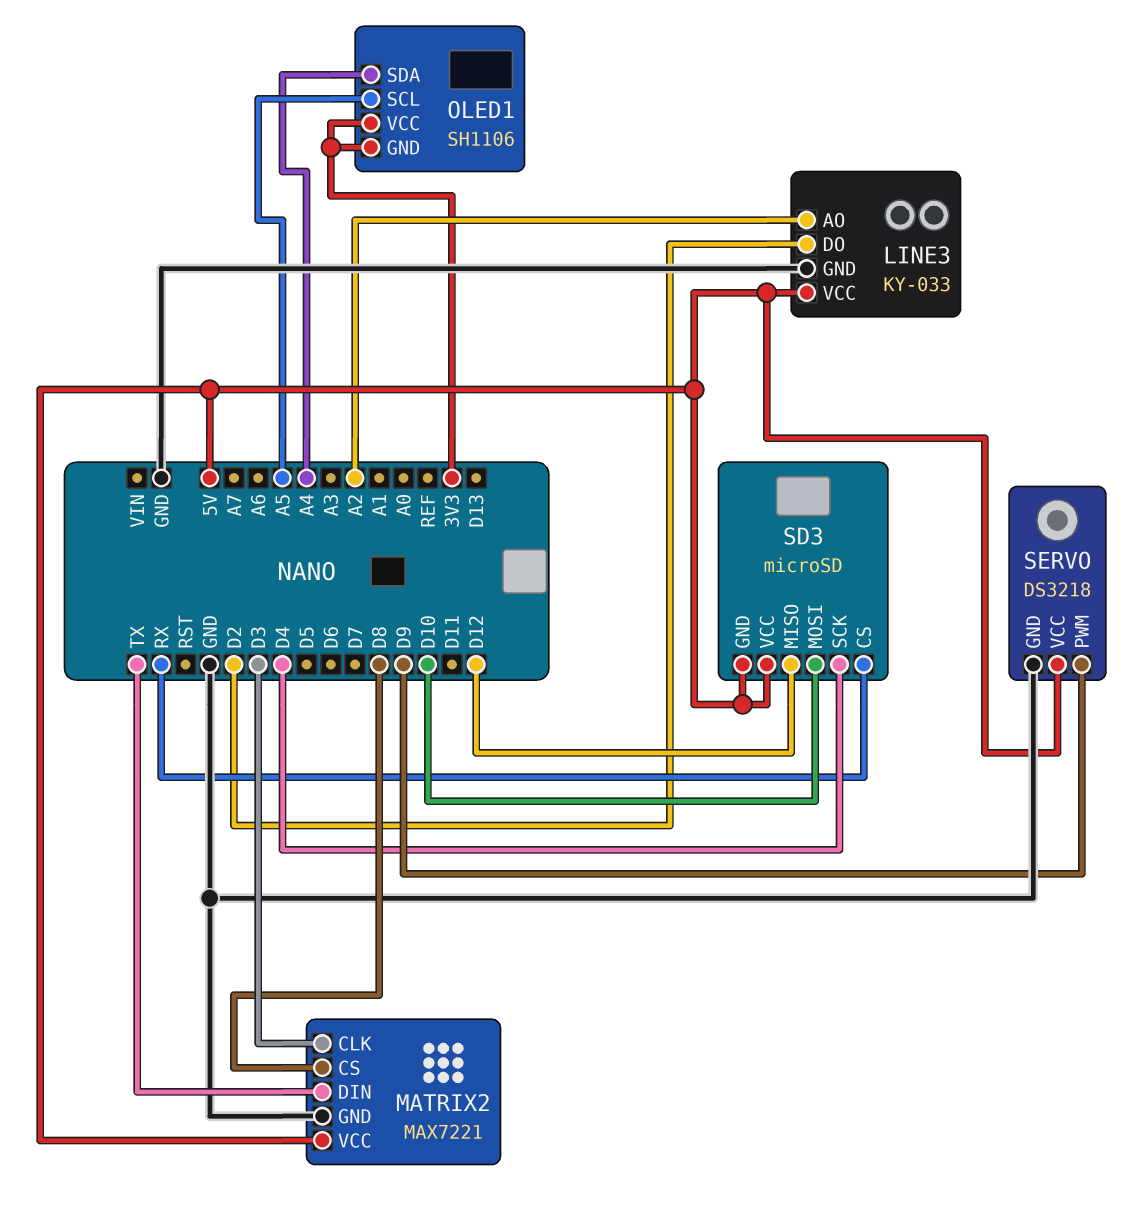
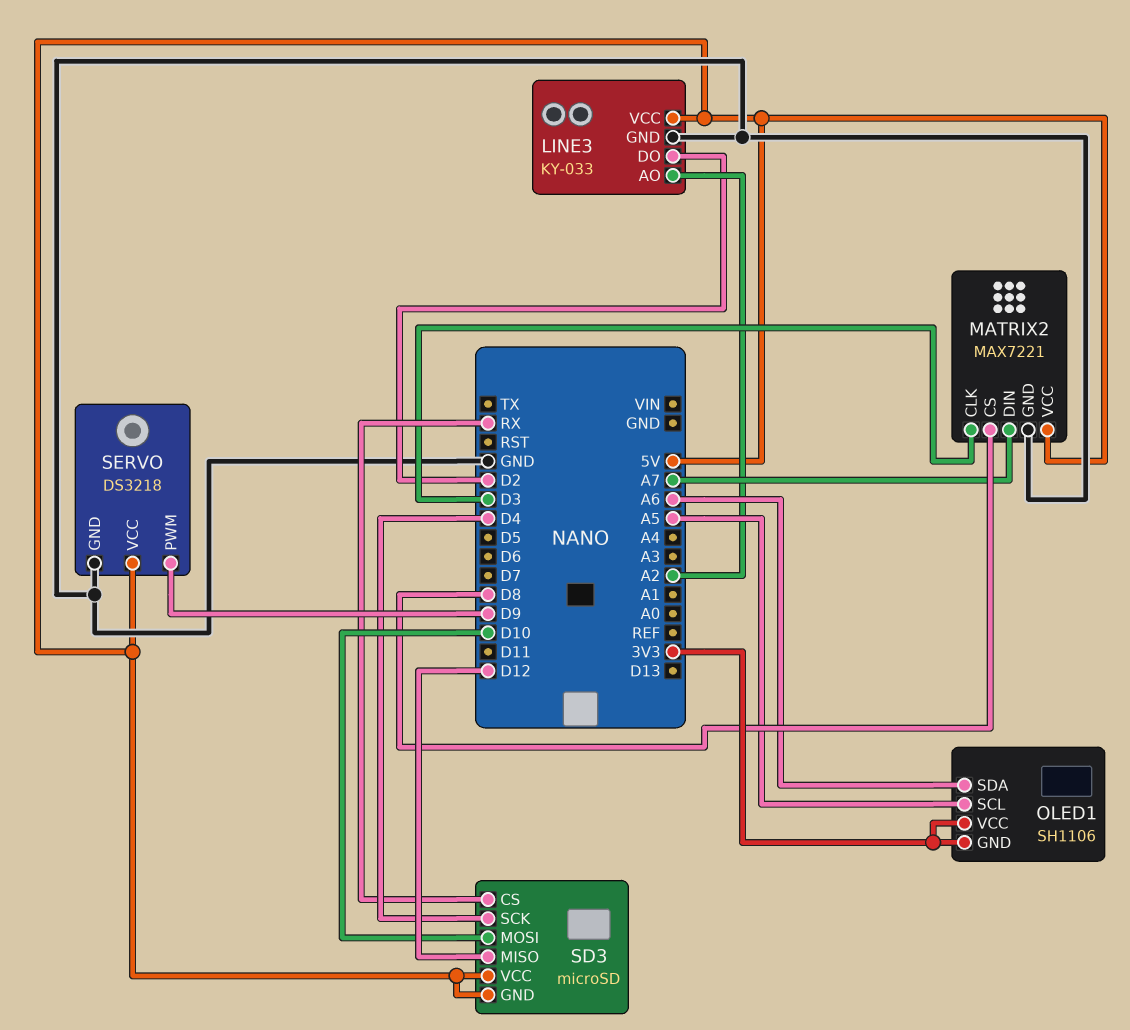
MATRIX2 pin DIN: TX -> A7
OLED1 pin SDA: A4 -> A6

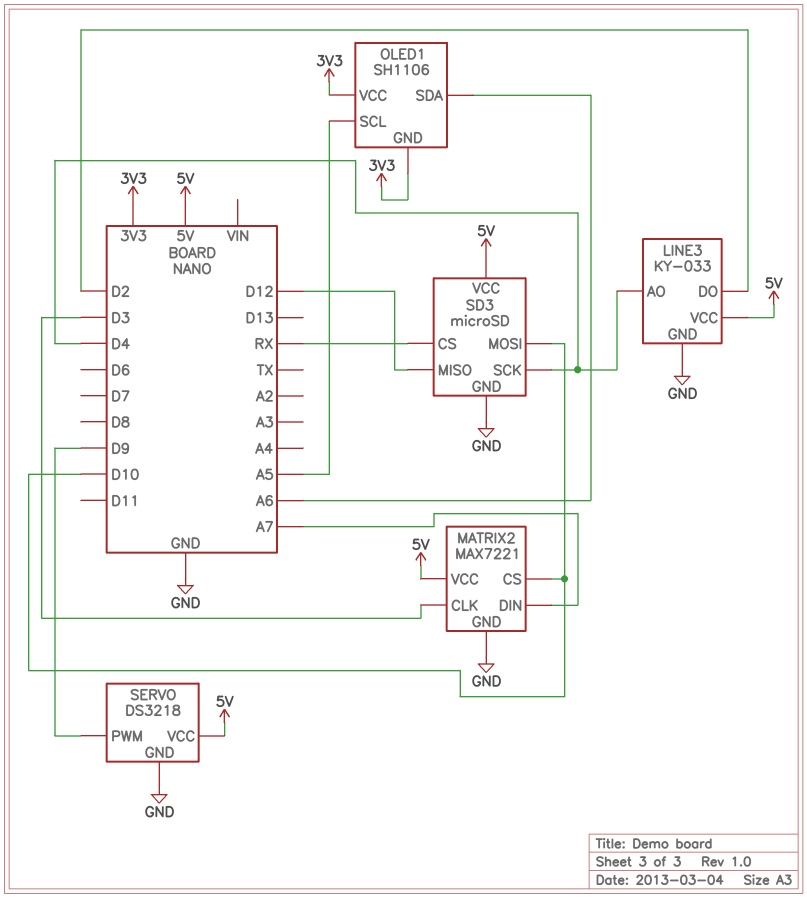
LINE3 pin AO: A2 -> D4
MATRIX2 pin CS: D8 -> D10
SD3 pin GND: 5V -> GND

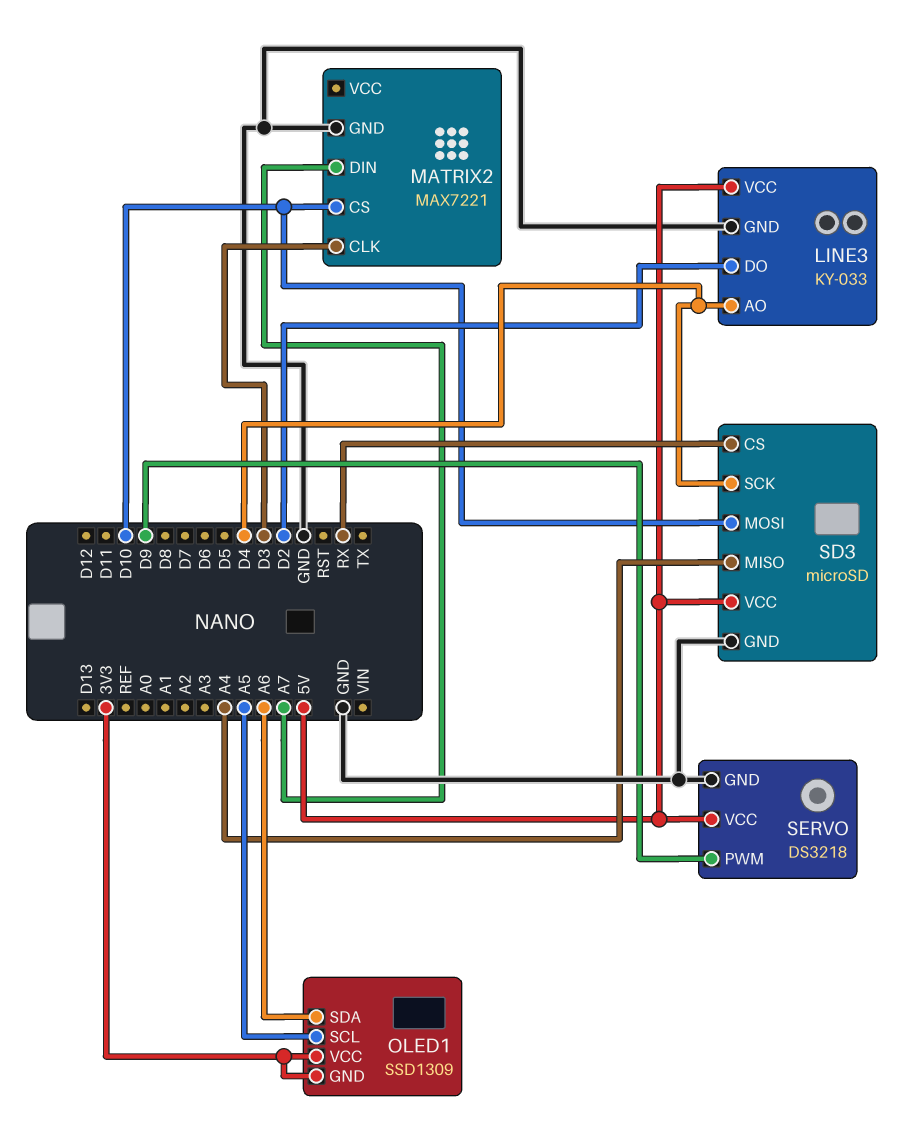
MATRIX2 pin VCC: 5V -> none
OLED1: SH1106 -> SSD1309
SD3 pin MISO: D12 -> A4

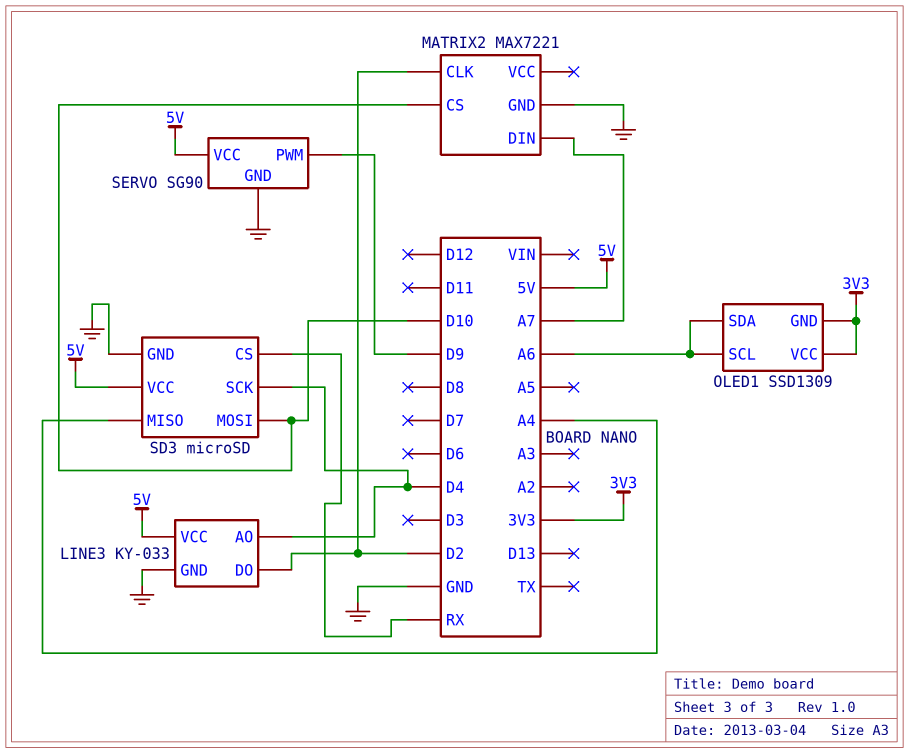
MATRIX2 pin CLK: D3 -> D2
OLED1 pin SCL: A5 -> A6
SERVO: DS3218 -> SG90

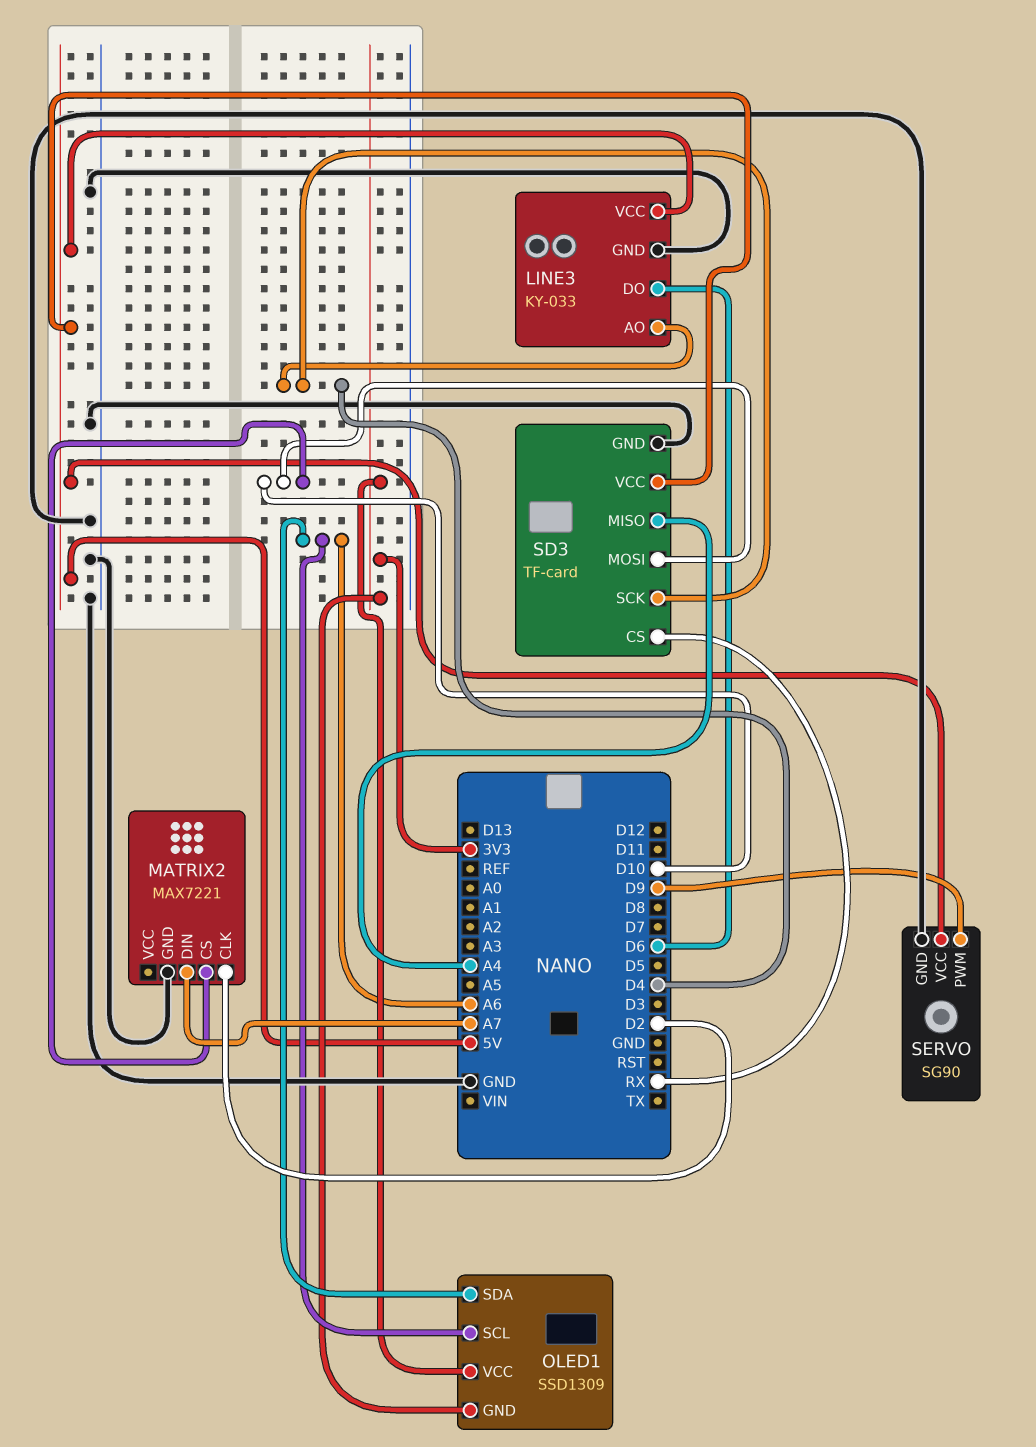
LINE3 pin DO: D2 -> D6
SD3: microSD -> TF-card

